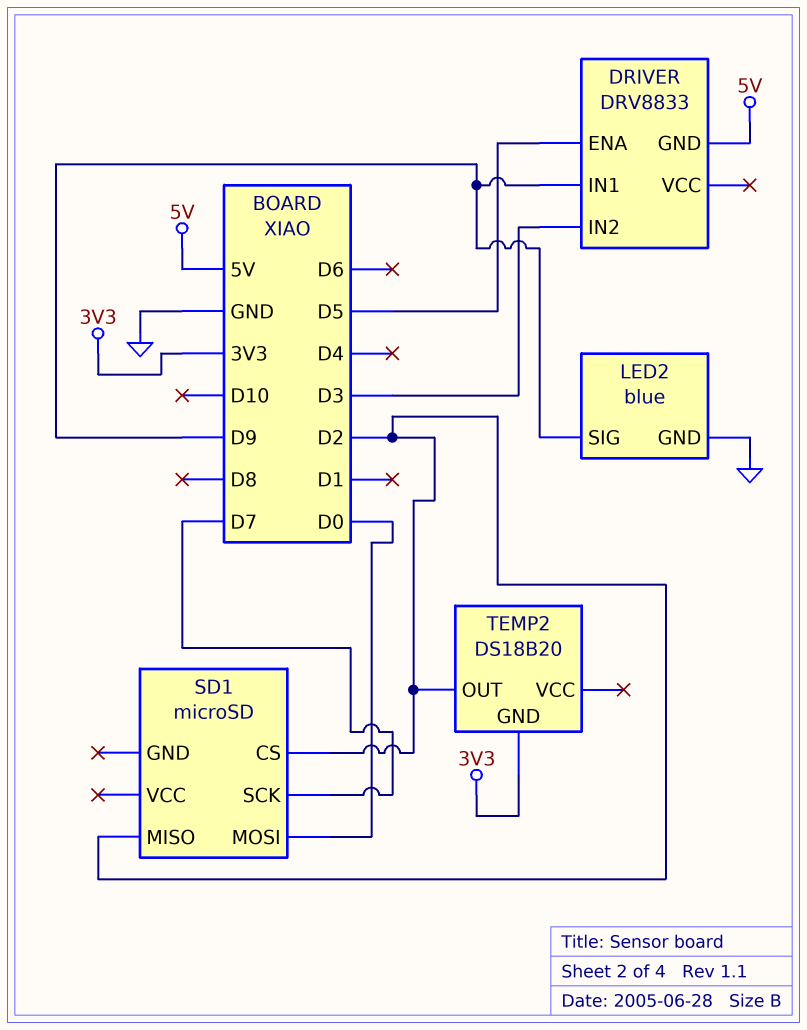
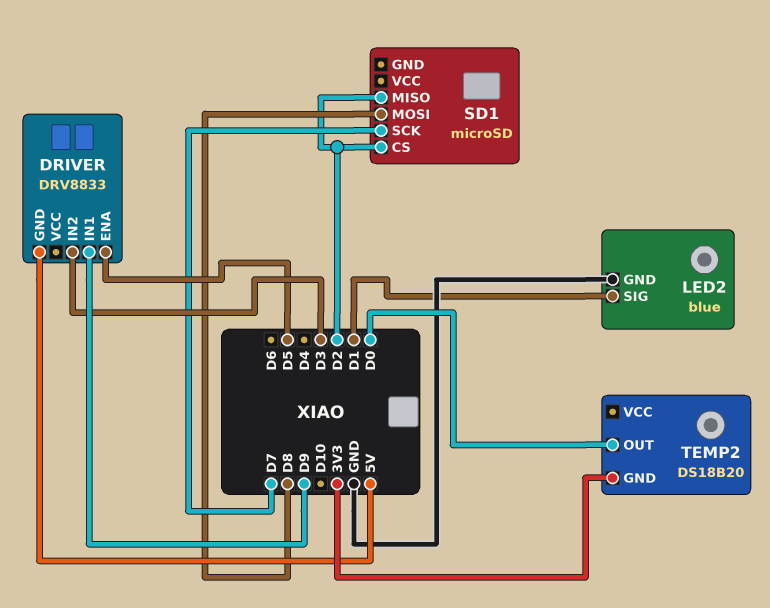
LED2 pin SIG: D9 -> D1
SD1 pin MOSI: D0 -> D8
TEMP2 pin OUT: D2 -> D0

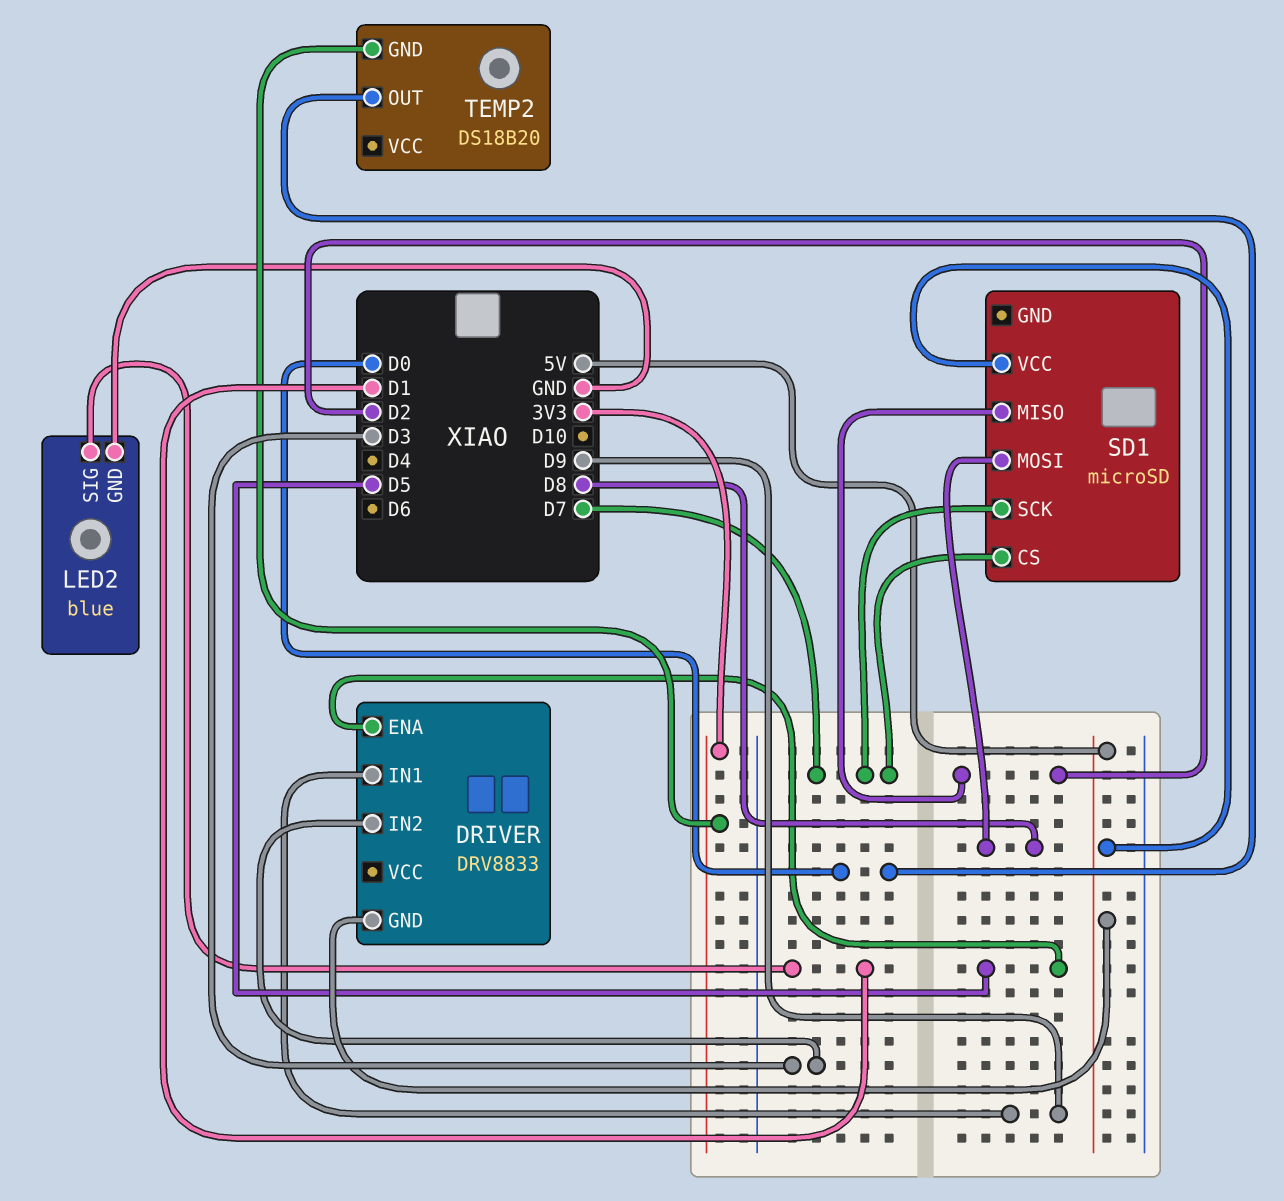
SD1 pin CS: D2 -> D7
SD1 pin VCC: none -> 5V

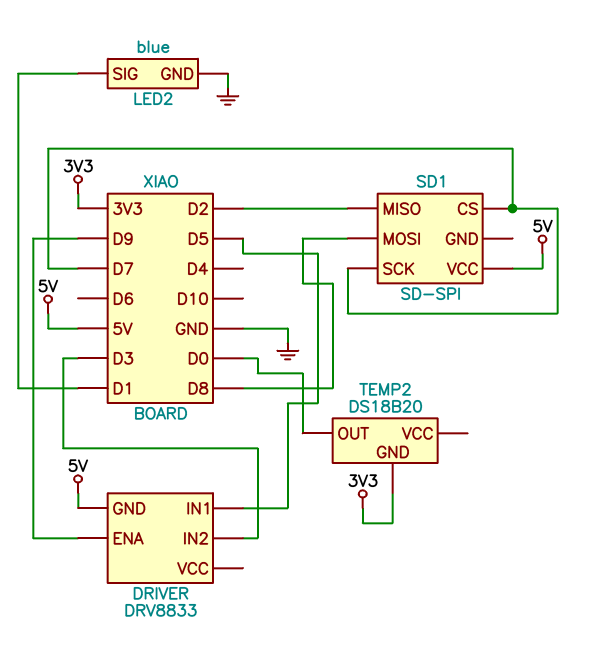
DRIVER pin ENA: D5 -> D9
DRIVER pin IN1: D9 -> D5
SD1: microSD -> SD-SPI

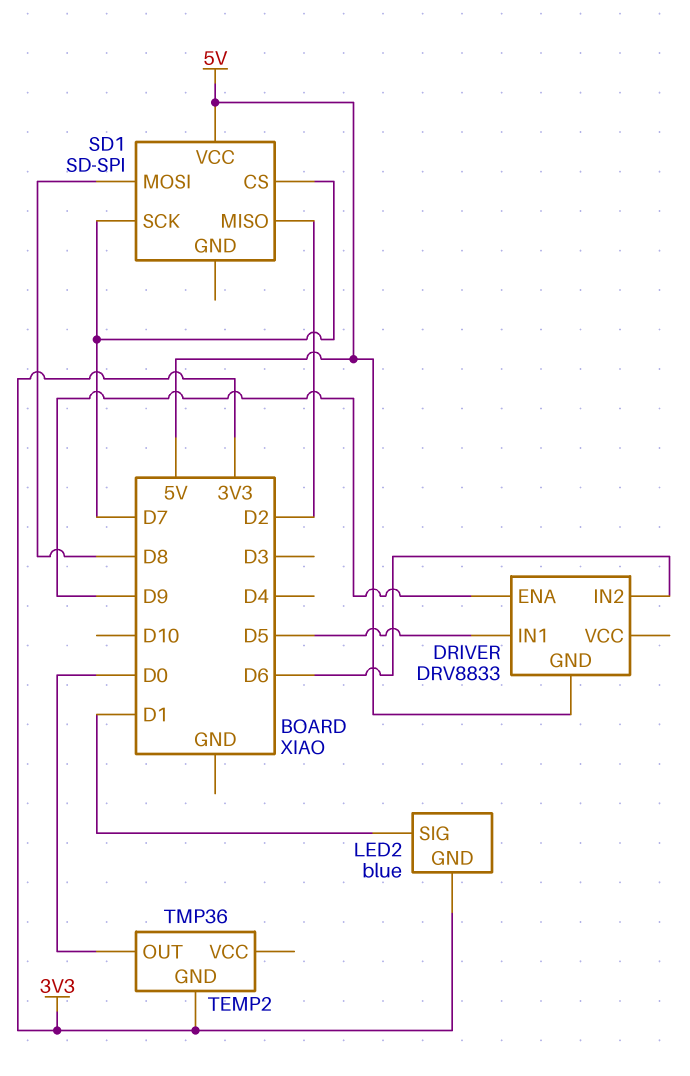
DRIVER pin IN2: D3 -> D6
LED2 pin GND: GND -> 3V3
TEMP2: DS18B20 -> TMP36

